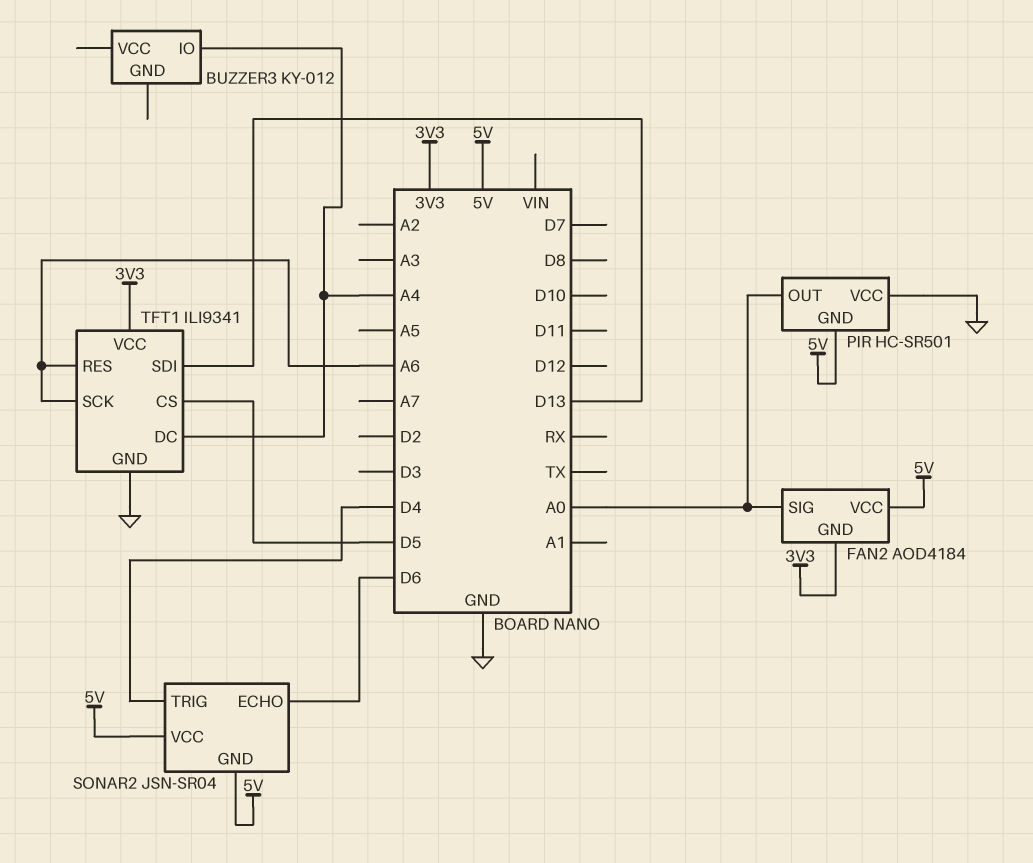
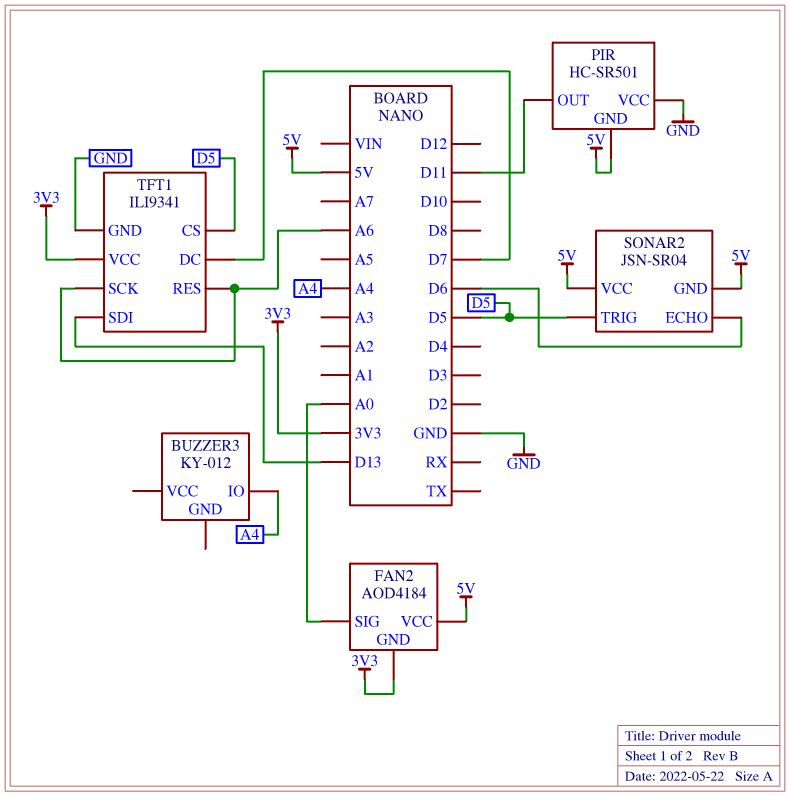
PIR pin OUT: A0 -> D11
SONAR2 pin TRIG: D4 -> D5
TFT1 pin DC: A4 -> D7

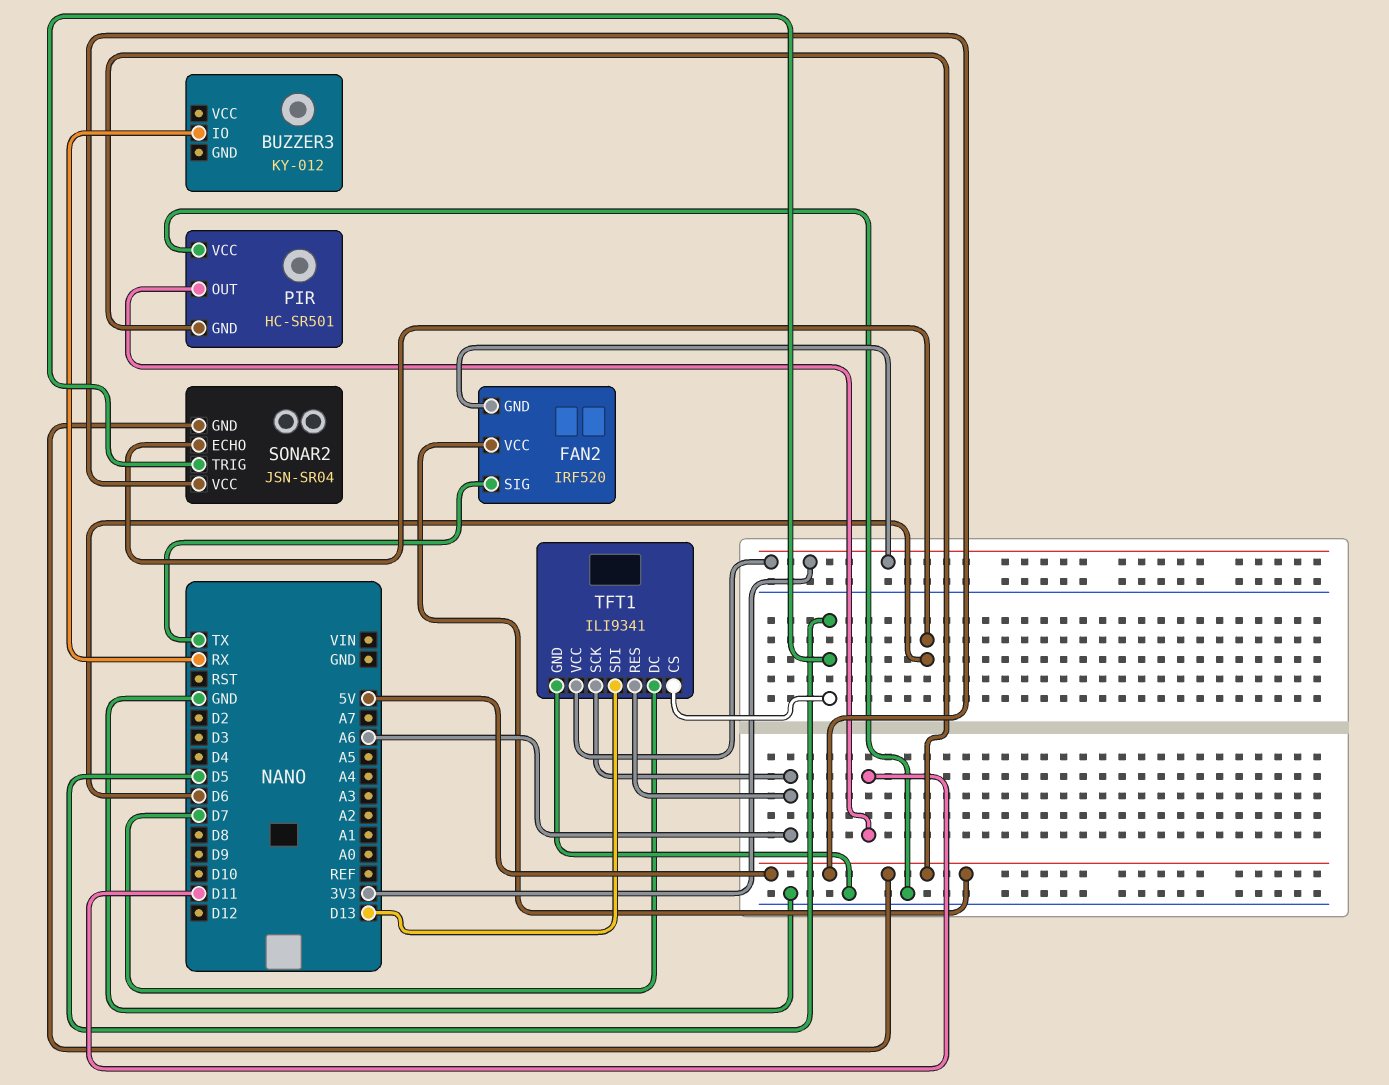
BUZZER3 pin IO: A4 -> RX
FAN2: AOD4184 -> IRF520
FAN2 pin SIG: A0 -> TX

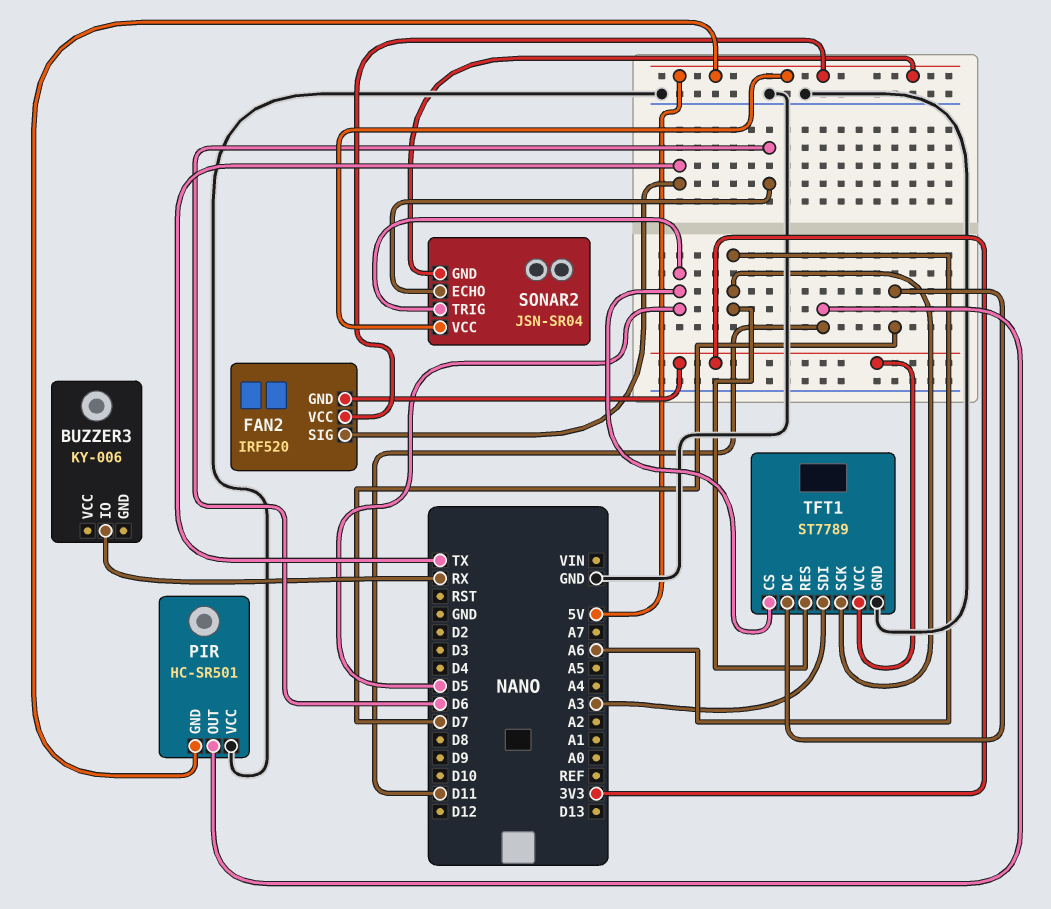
BUZZER3: KY-012 -> KY-006
TFT1: ILI9341 -> ST7789
TFT1 pin SDI: D13 -> A3

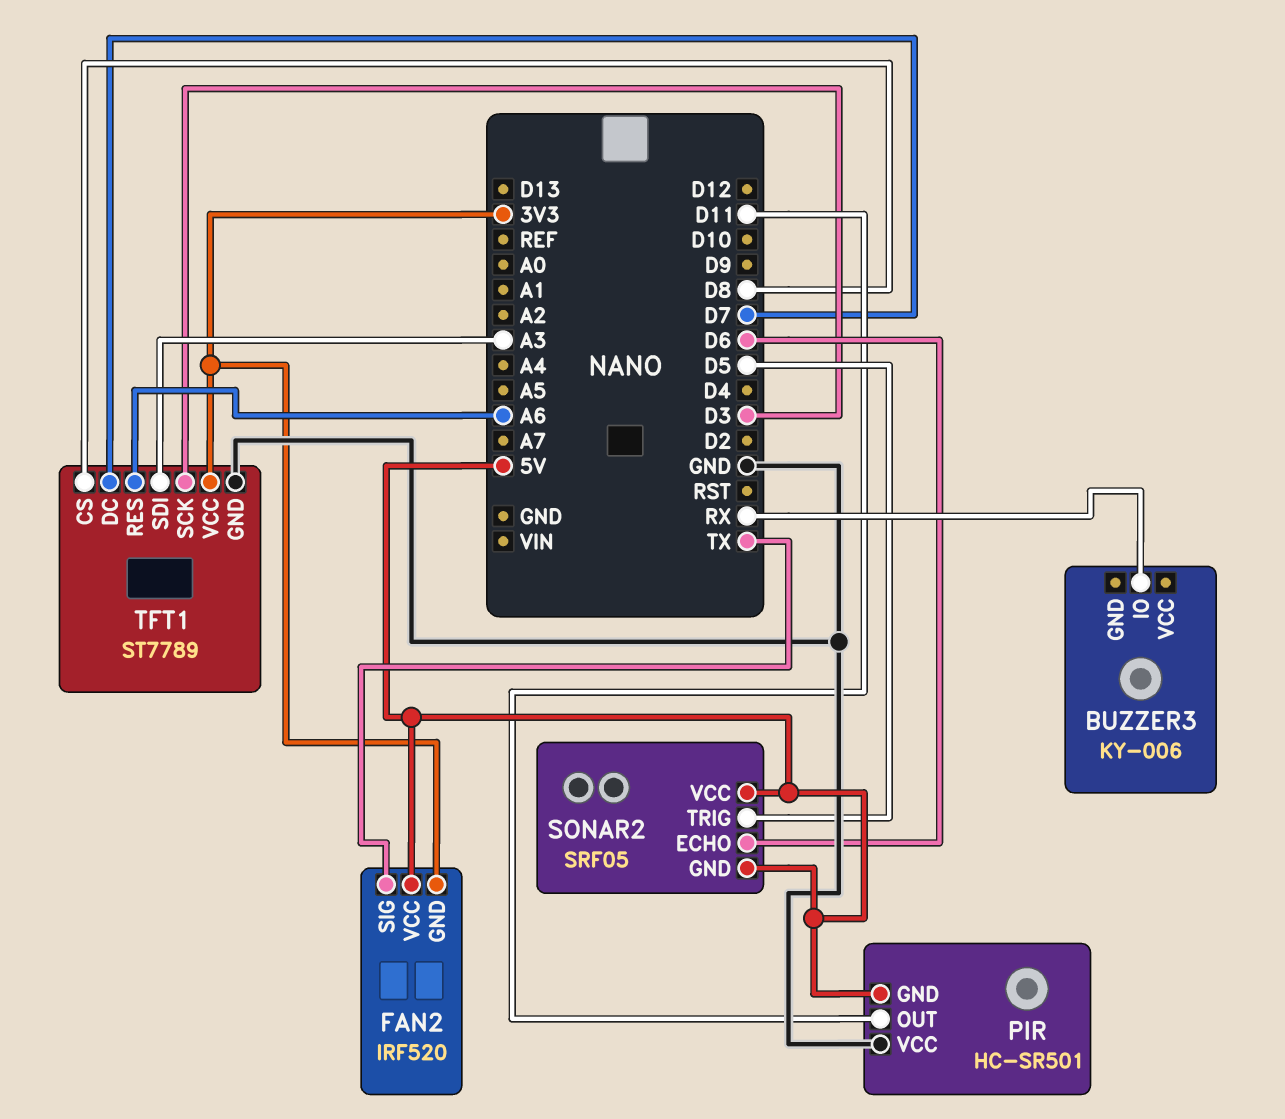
SONAR2: JSN-SR04 -> SRF05
TFT1 pin CS: D5 -> D8
TFT1 pin SCK: A6 -> D3

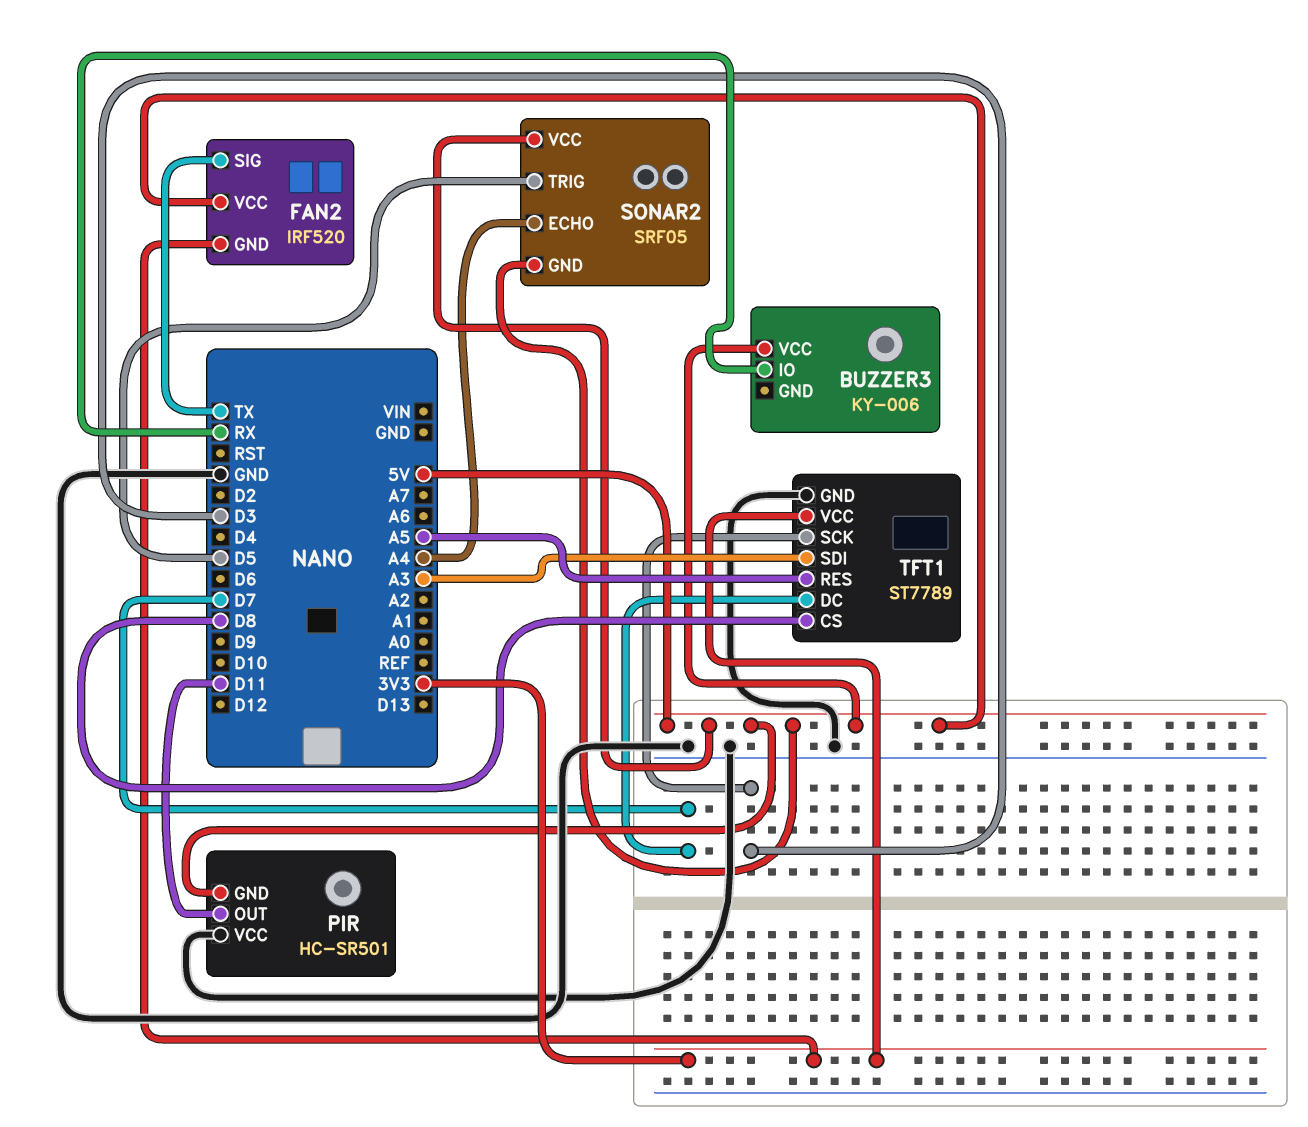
BUZZER3 pin VCC: none -> 5V
SONAR2 pin ECHO: D6 -> A4
TFT1 pin RES: A6 -> A5

